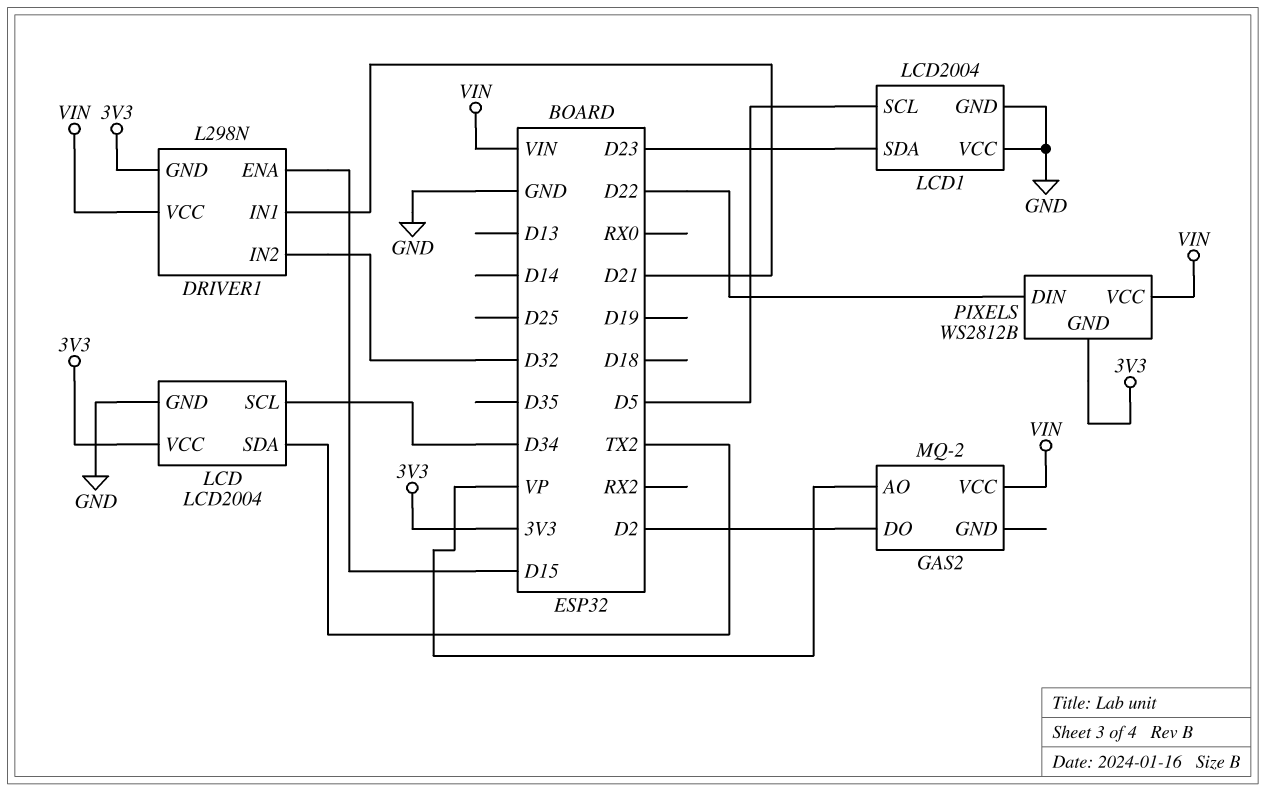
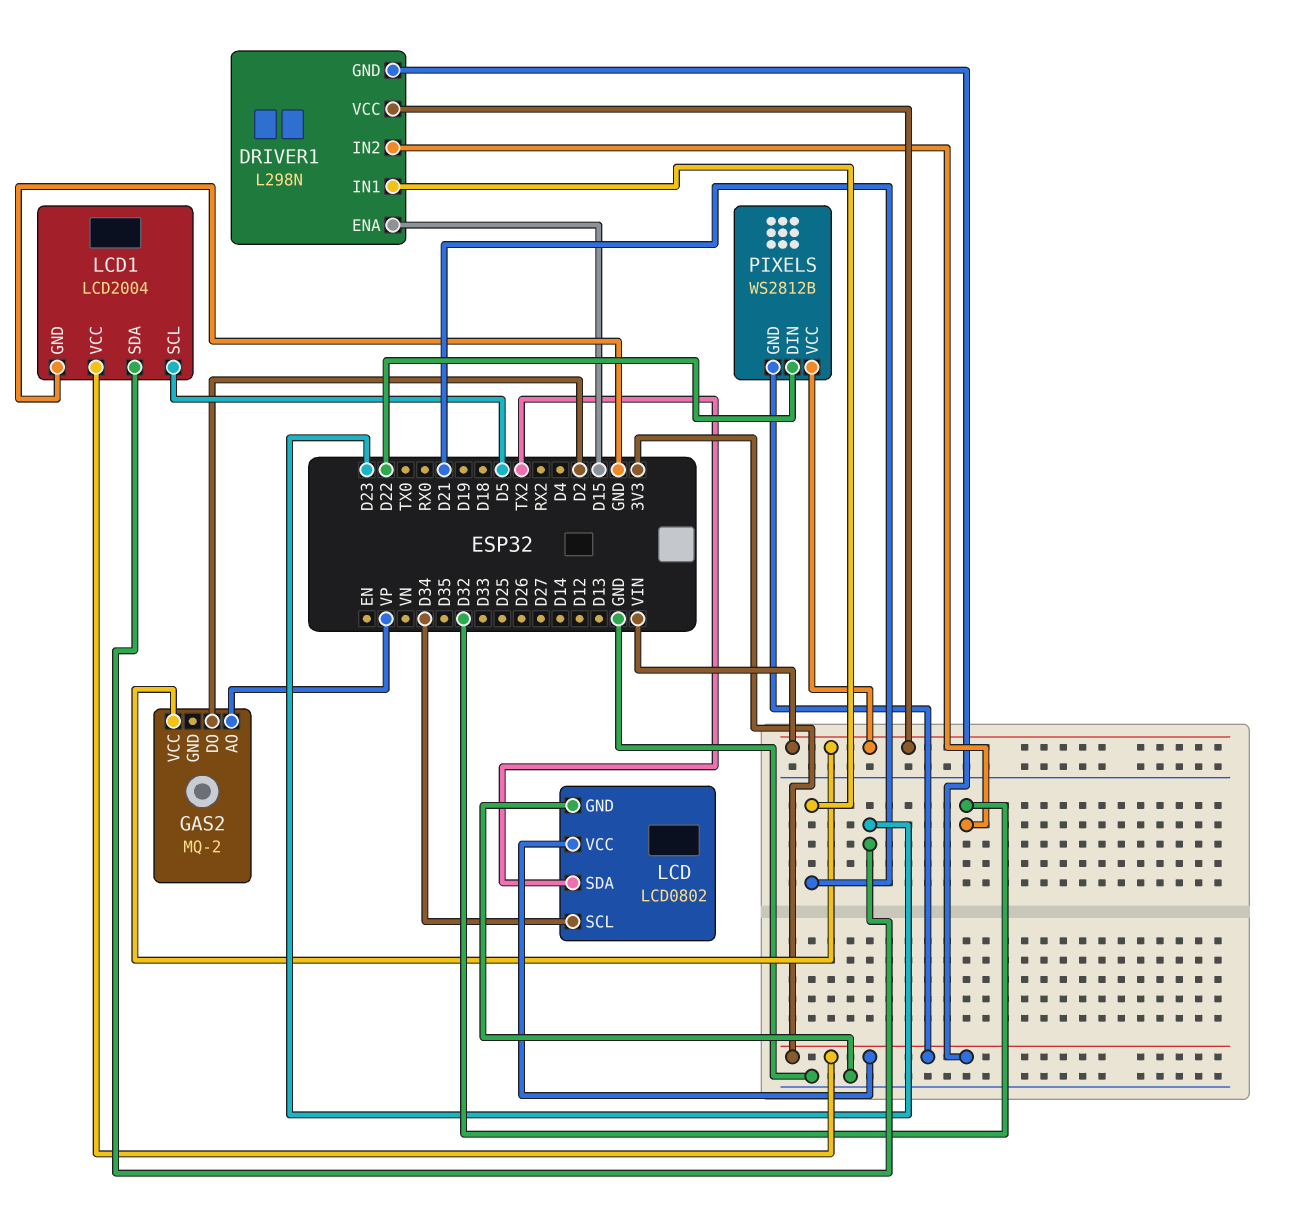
LCD: LCD2004 -> LCD0802
LCD1 pin VCC: GND -> 3V3

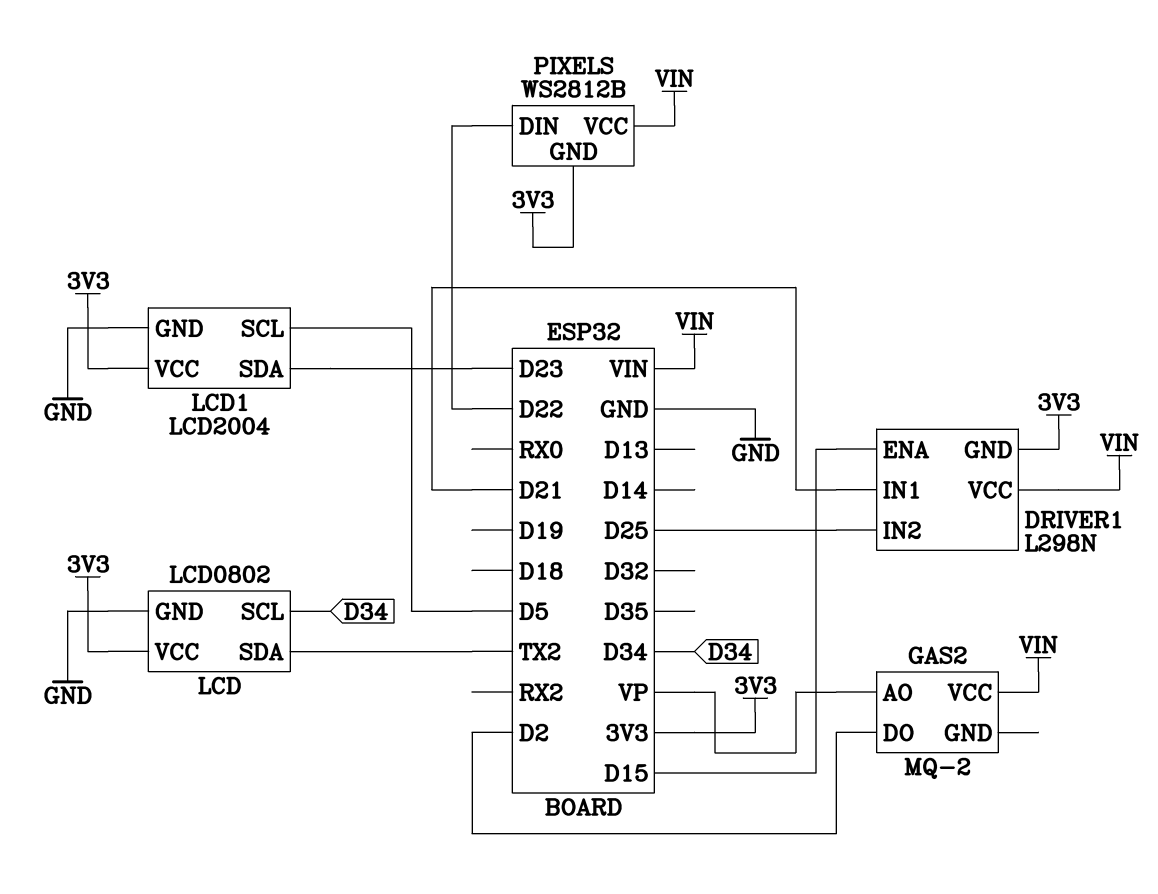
DRIVER1 pin IN2: D32 -> D25

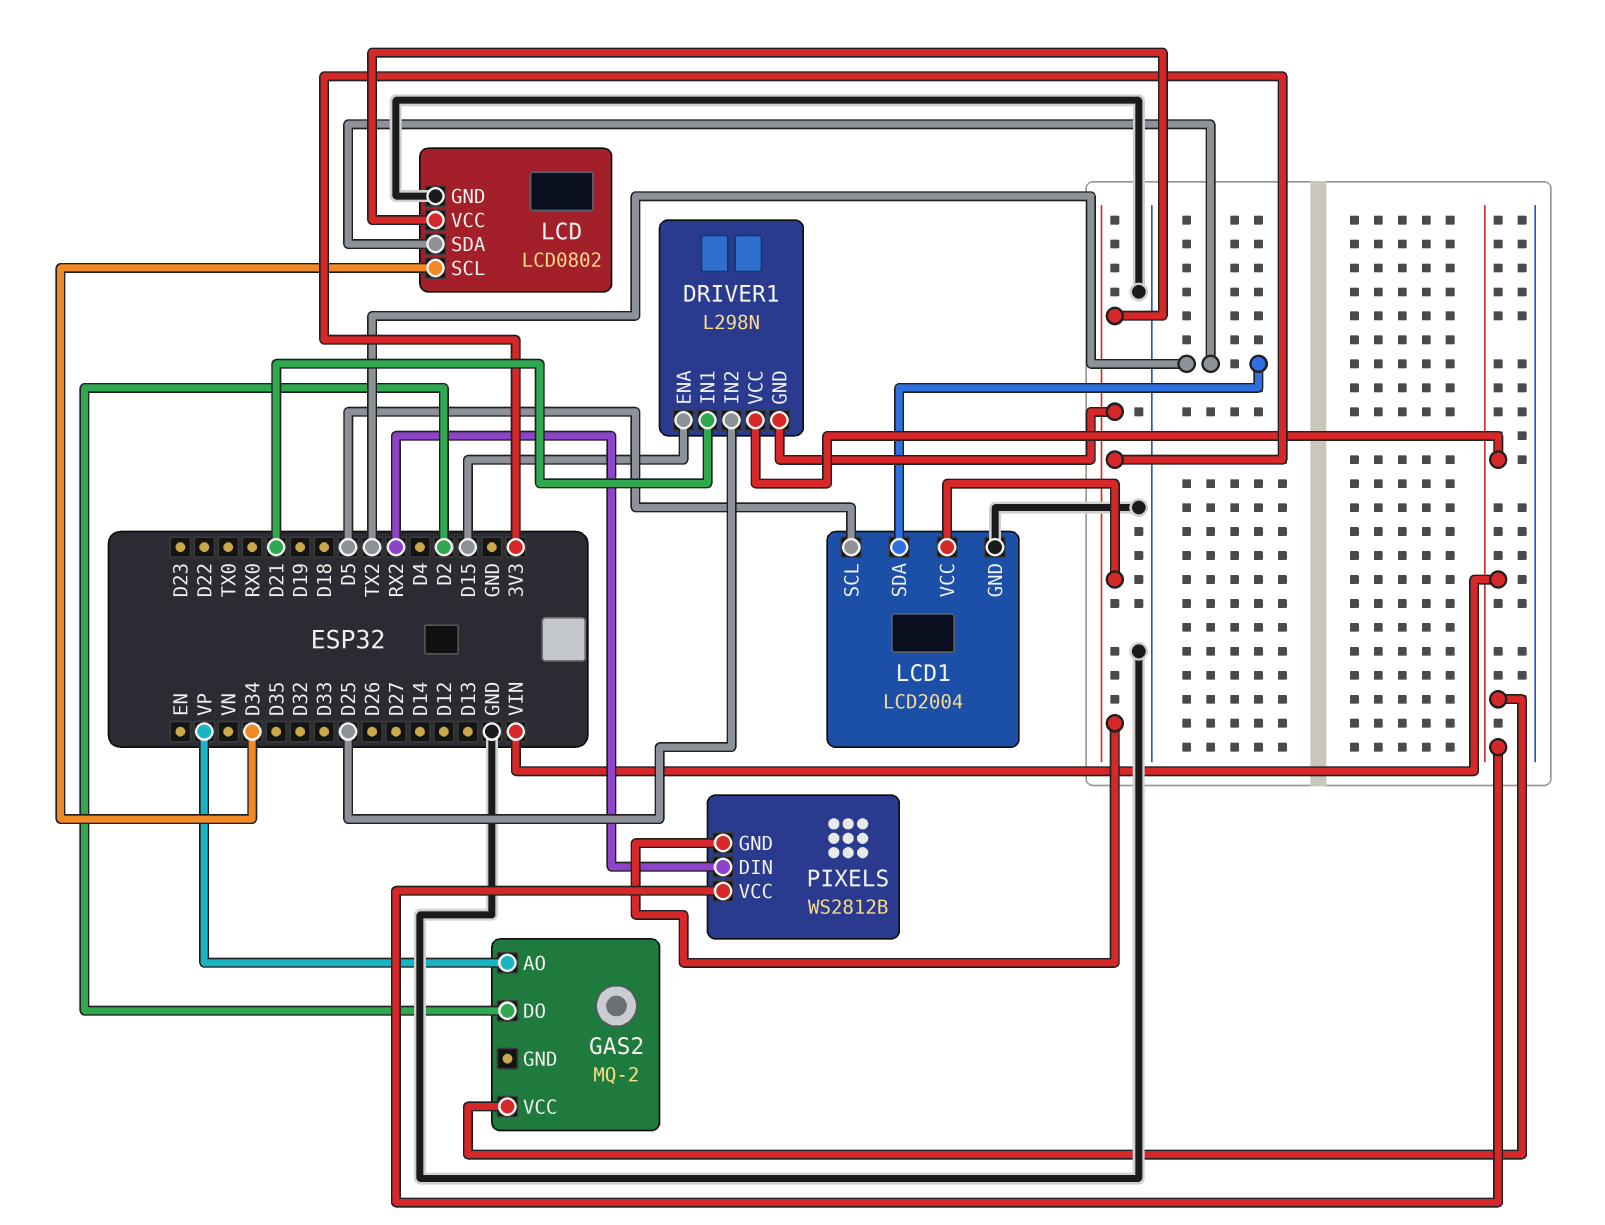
LCD1 pin SDA: D23 -> TX2
PIXELS pin DIN: D22 -> RX2

